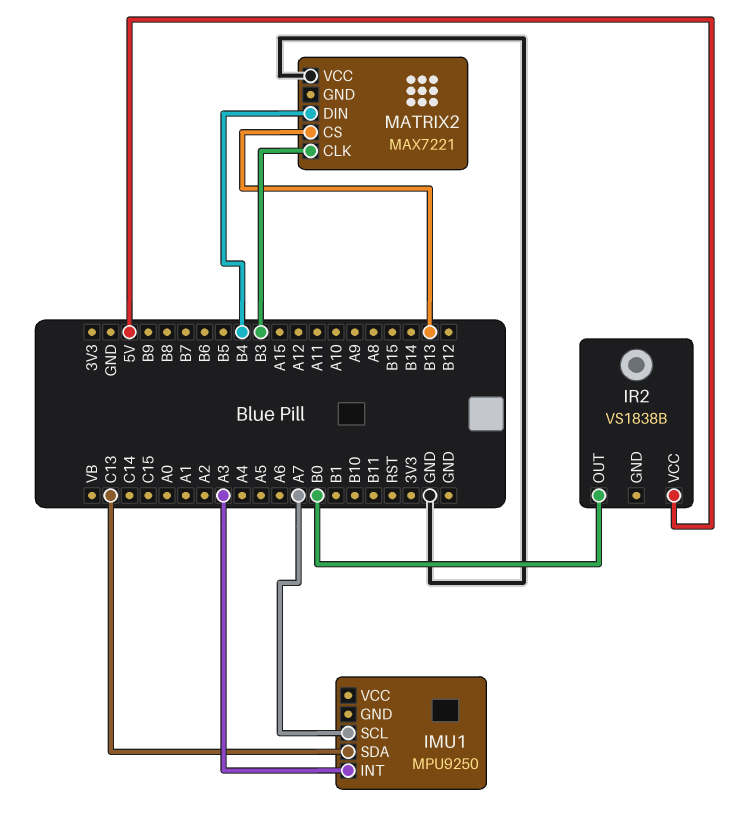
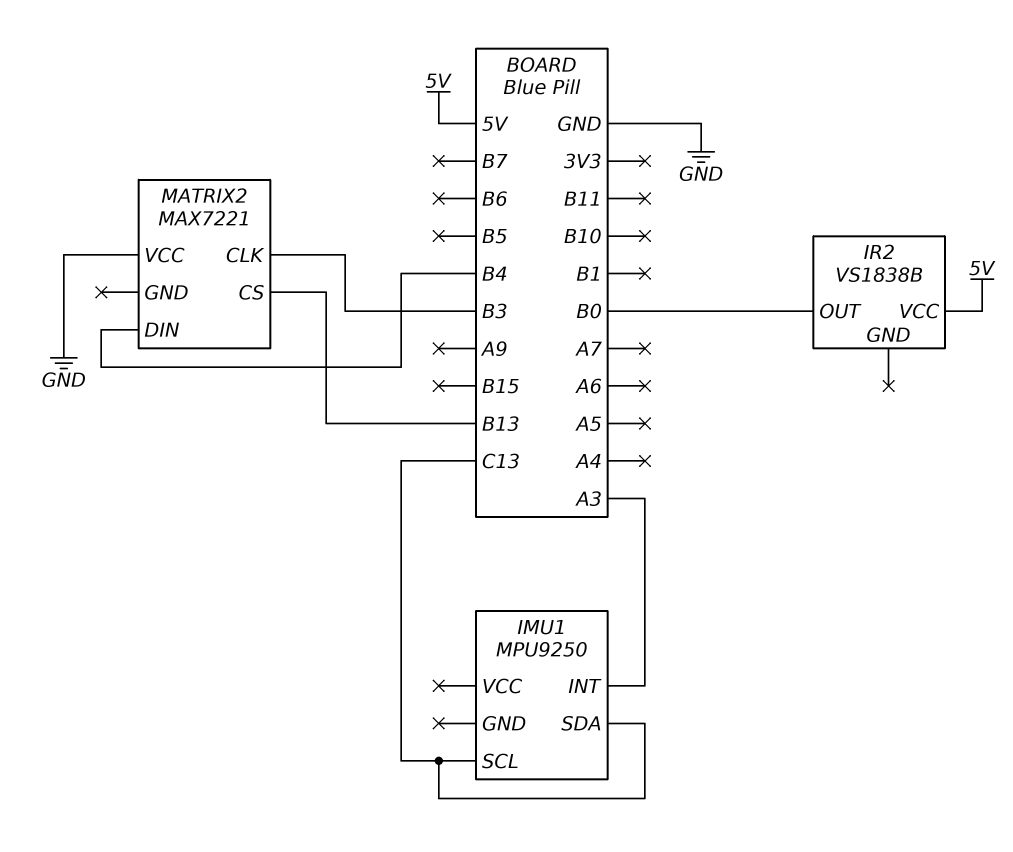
IMU1 pin SCL: A7 -> C13

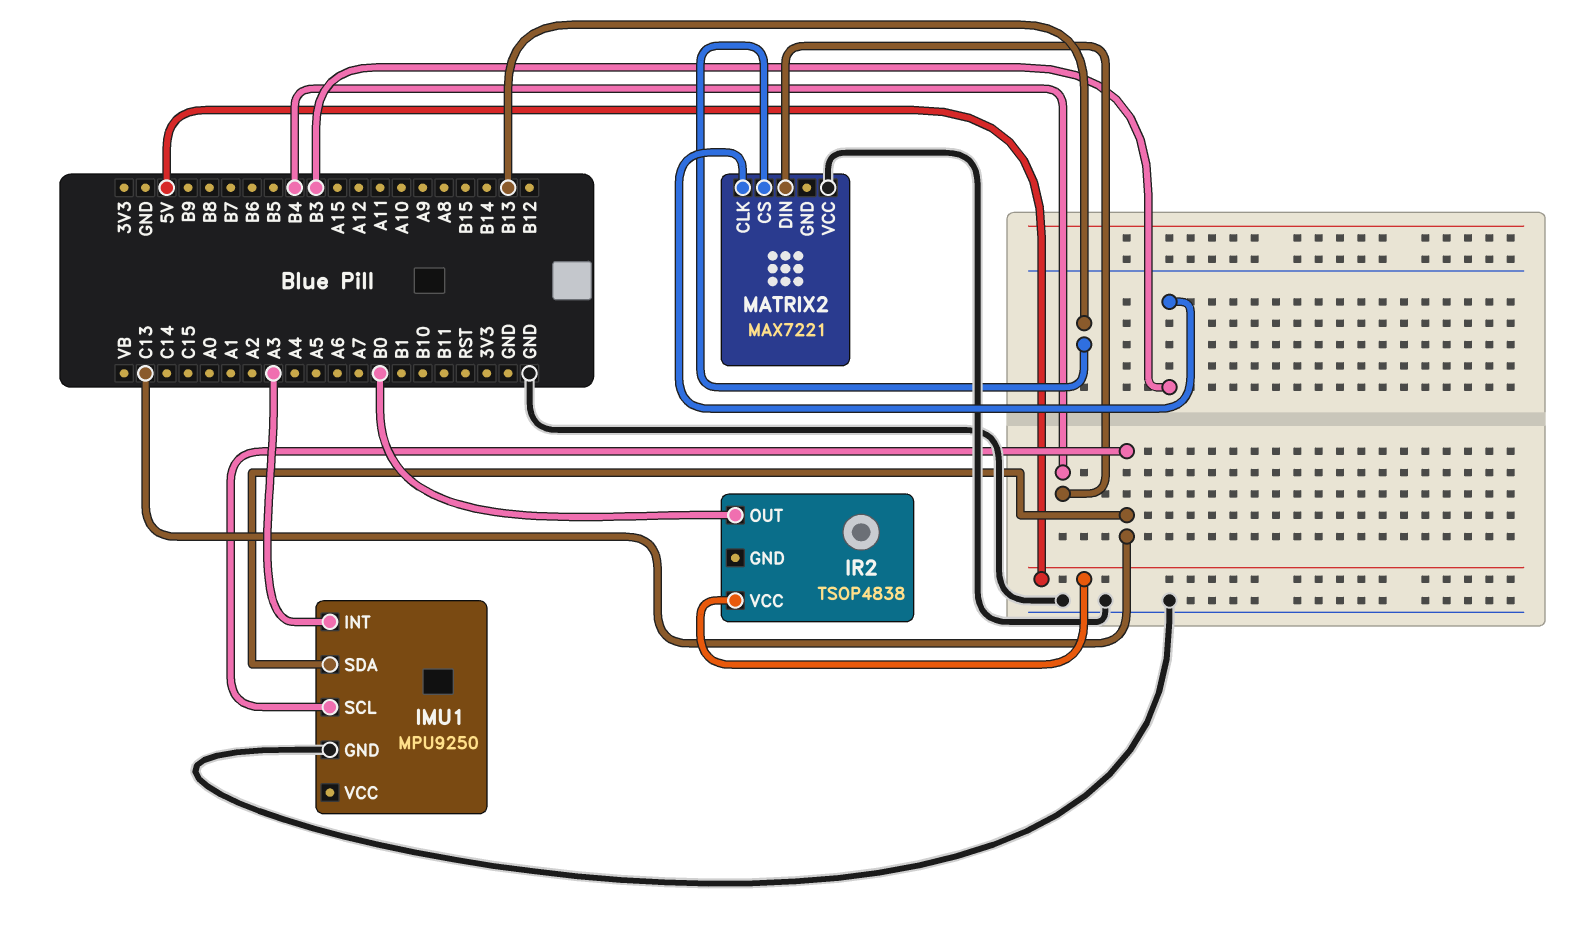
IMU1 pin GND: none -> GND
IR2: VS1838B -> TSOP4838

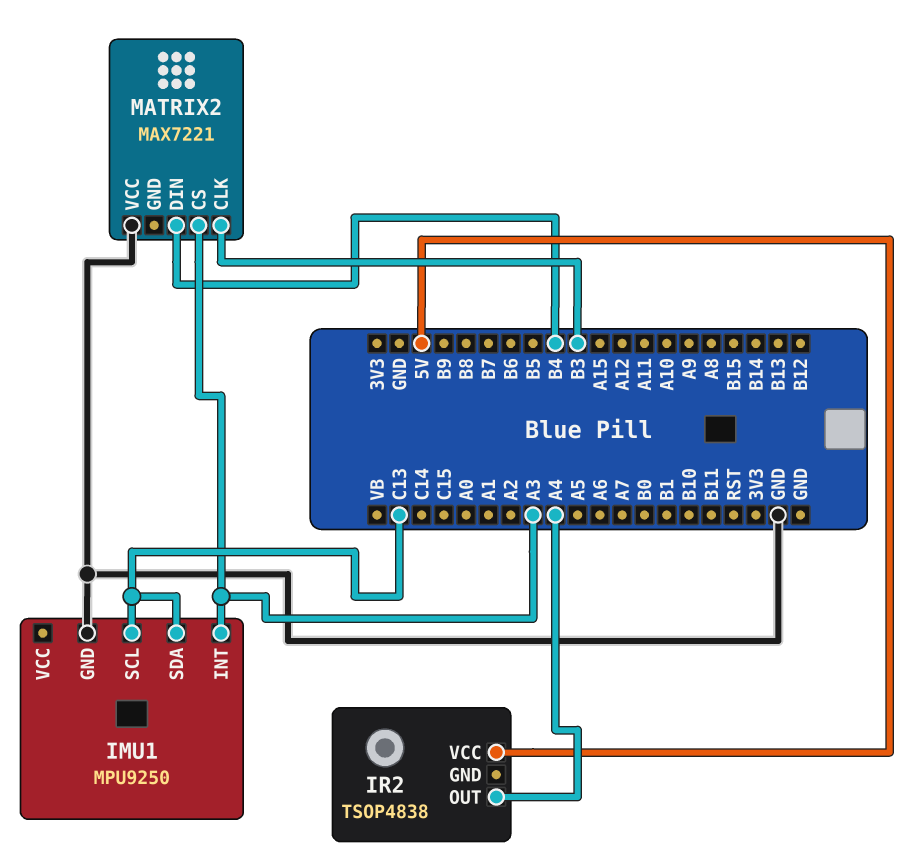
IR2 pin OUT: B0 -> A4
MATRIX2 pin CS: B13 -> A3

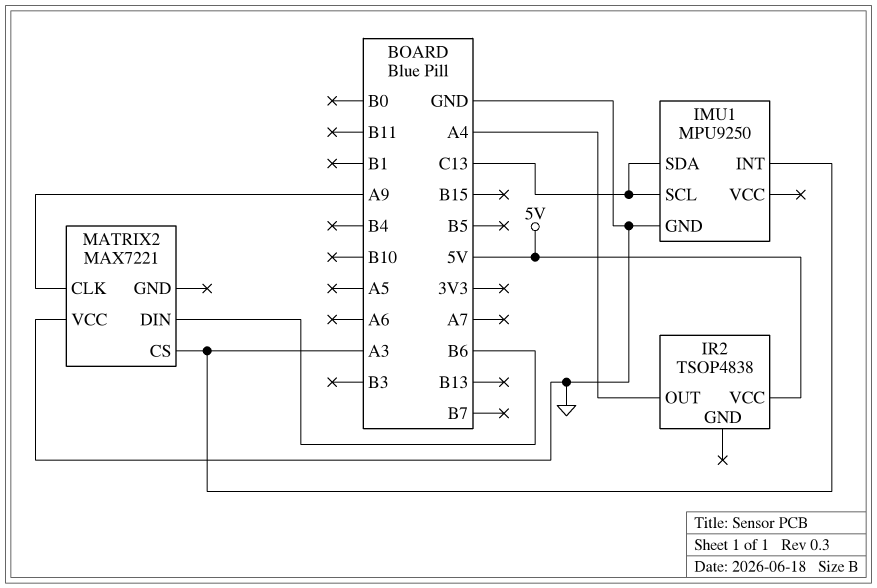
MATRIX2 pin CLK: B3 -> A9
MATRIX2 pin DIN: B4 -> B6

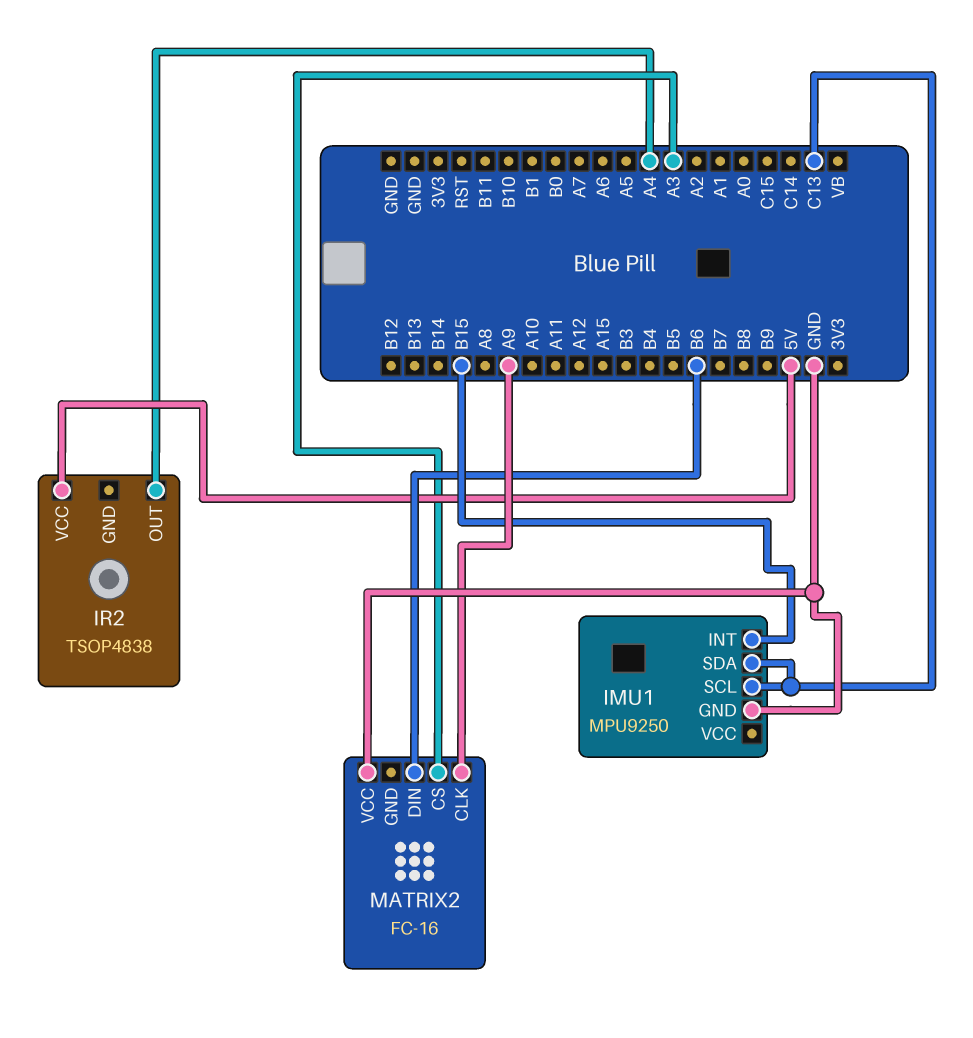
IMU1 pin INT: A3 -> B15
MATRIX2: MAX7221 -> FC-16

